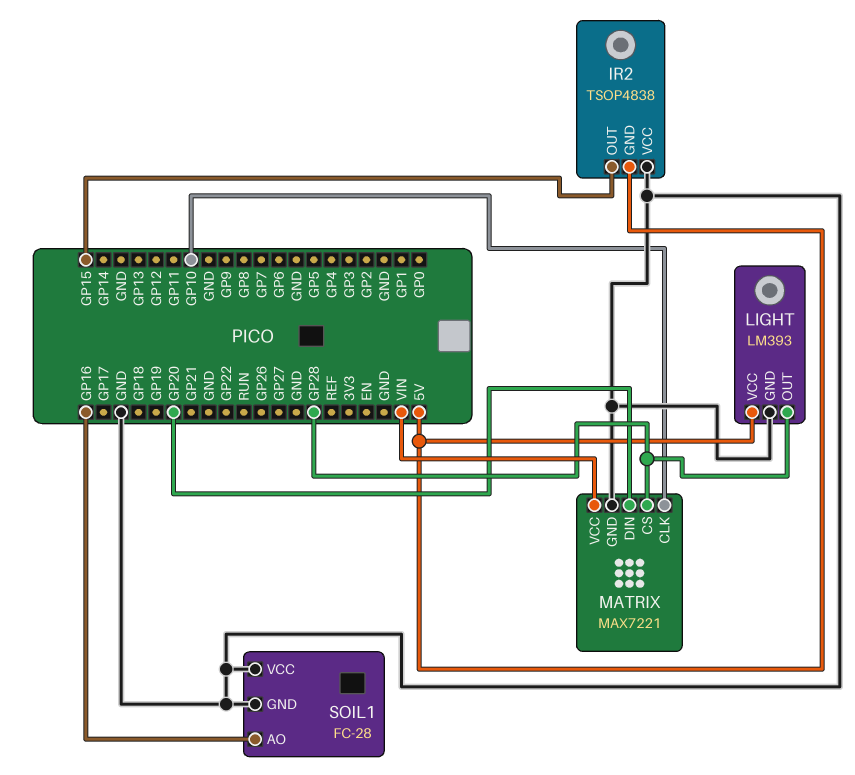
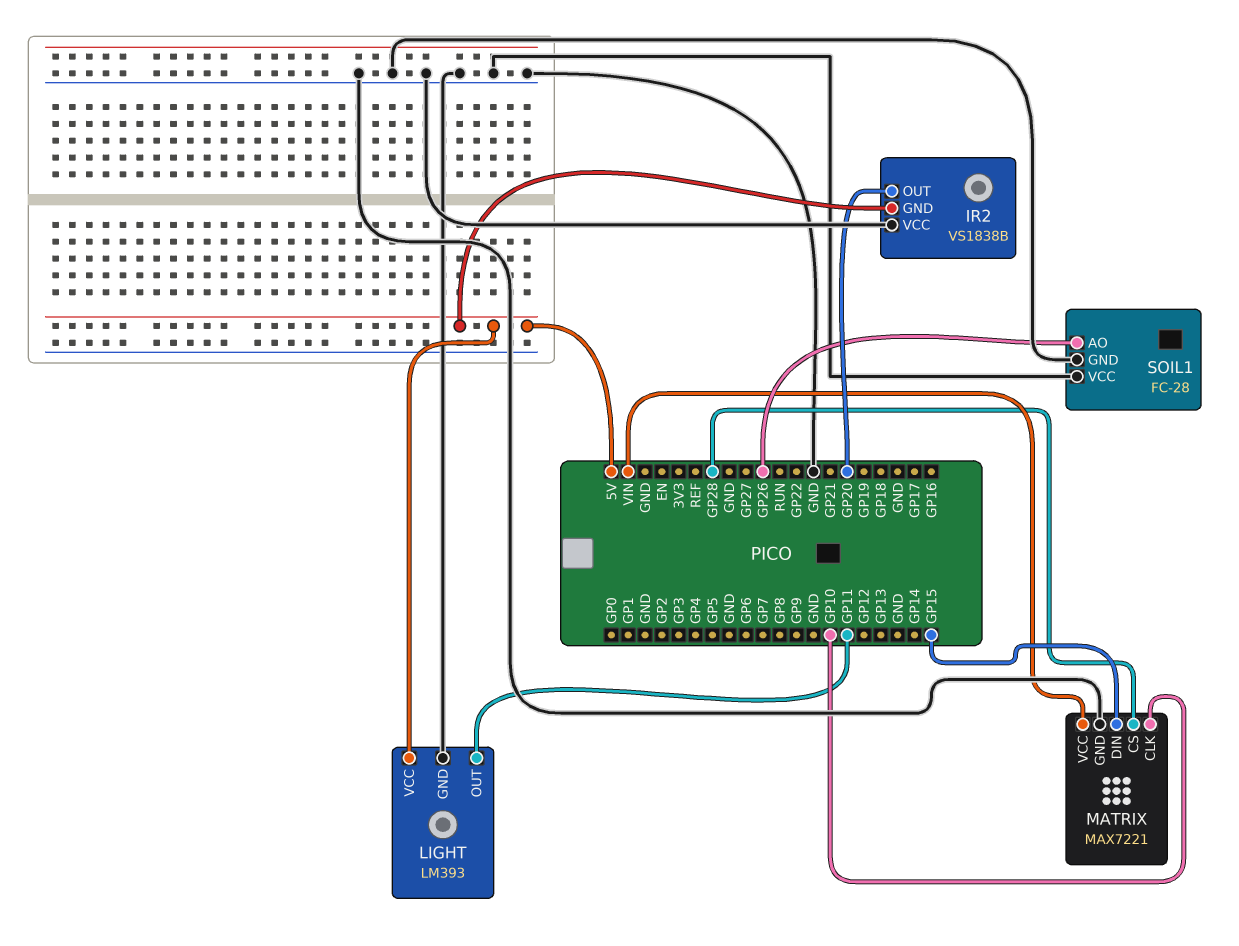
IR2: TSOP4838 -> VS1838B
IR2 pin OUT: GP15 -> GP20
LIGHT pin OUT: GP28 -> GP11
MATRIX pin DIN: GP20 -> GP15
SOIL1 pin AO: GP16 -> GP26

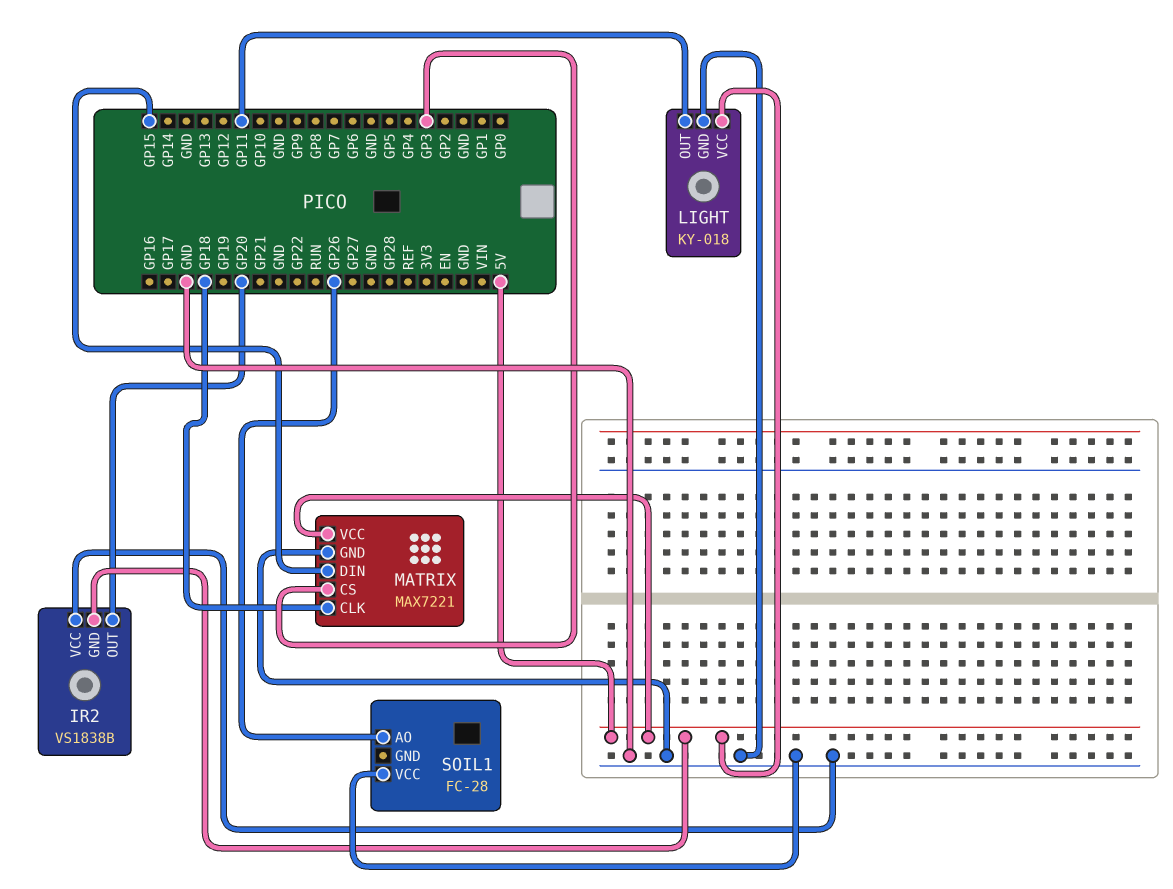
LIGHT: LM393 -> KY-018
MATRIX pin CLK: GP10 -> GP18
MATRIX pin CS: GP28 -> GP3
MATRIX pin VCC: VIN -> 5V
SOIL1 pin GND: GND -> none

